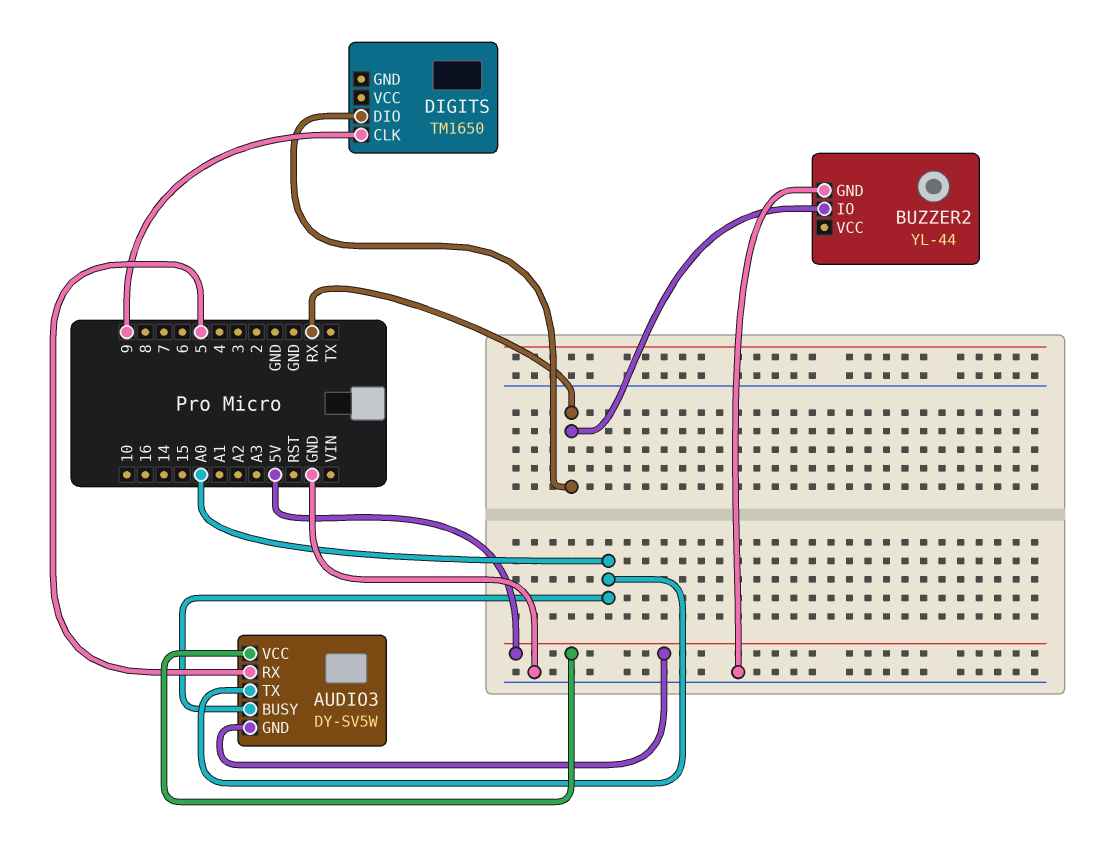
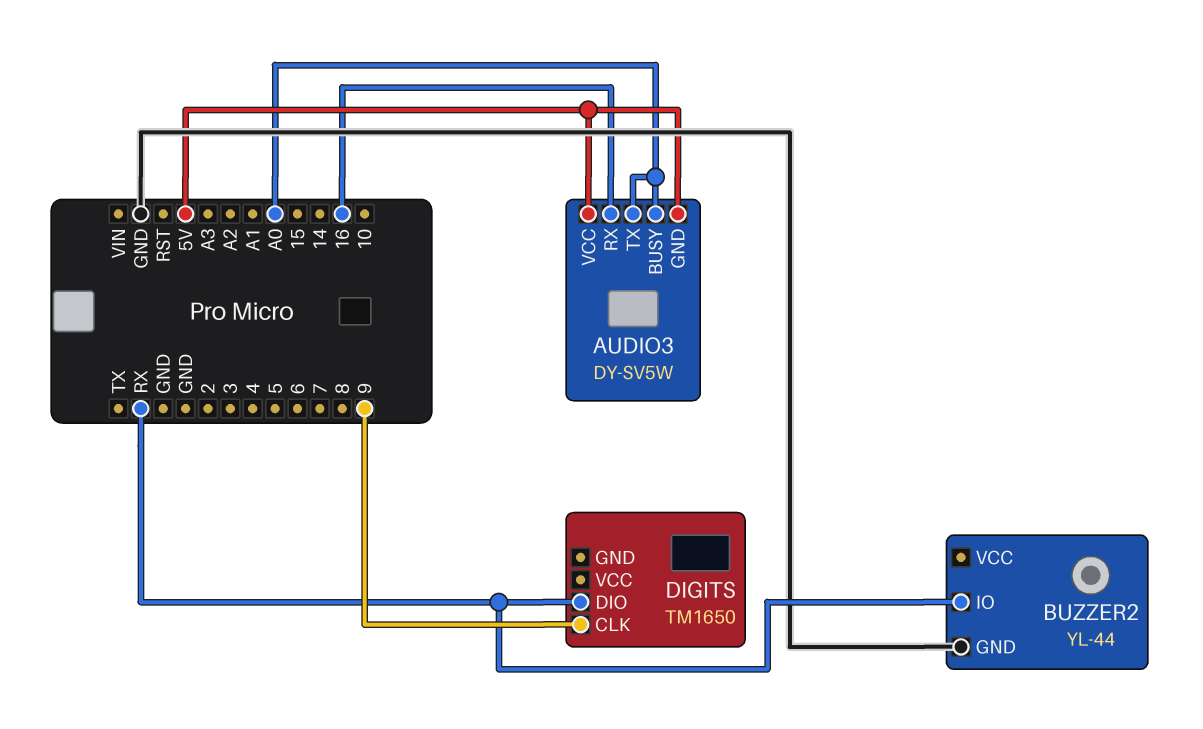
AUDIO3 pin RX: 5 -> 16

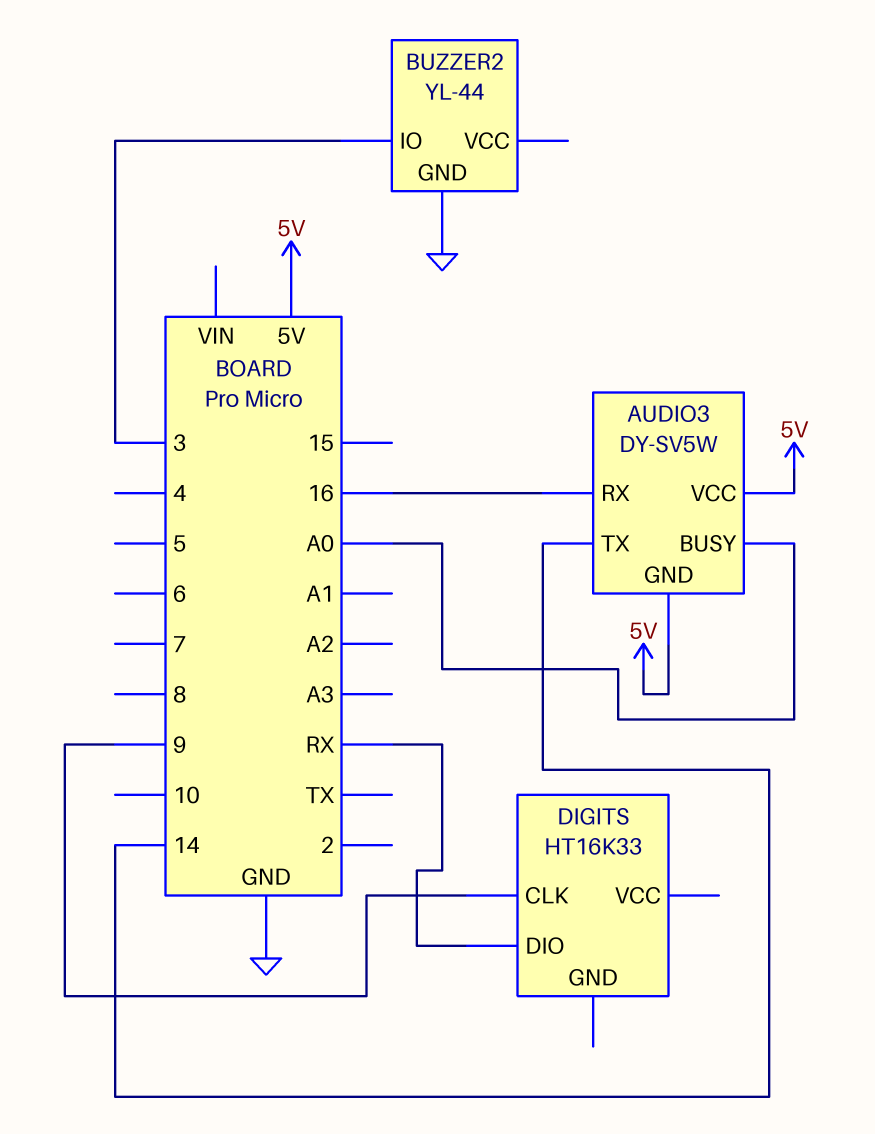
AUDIO3 pin TX: A0 -> 14
BUZZER2 pin IO: RX -> 3
DIGITS: TM1650 -> HT16K33

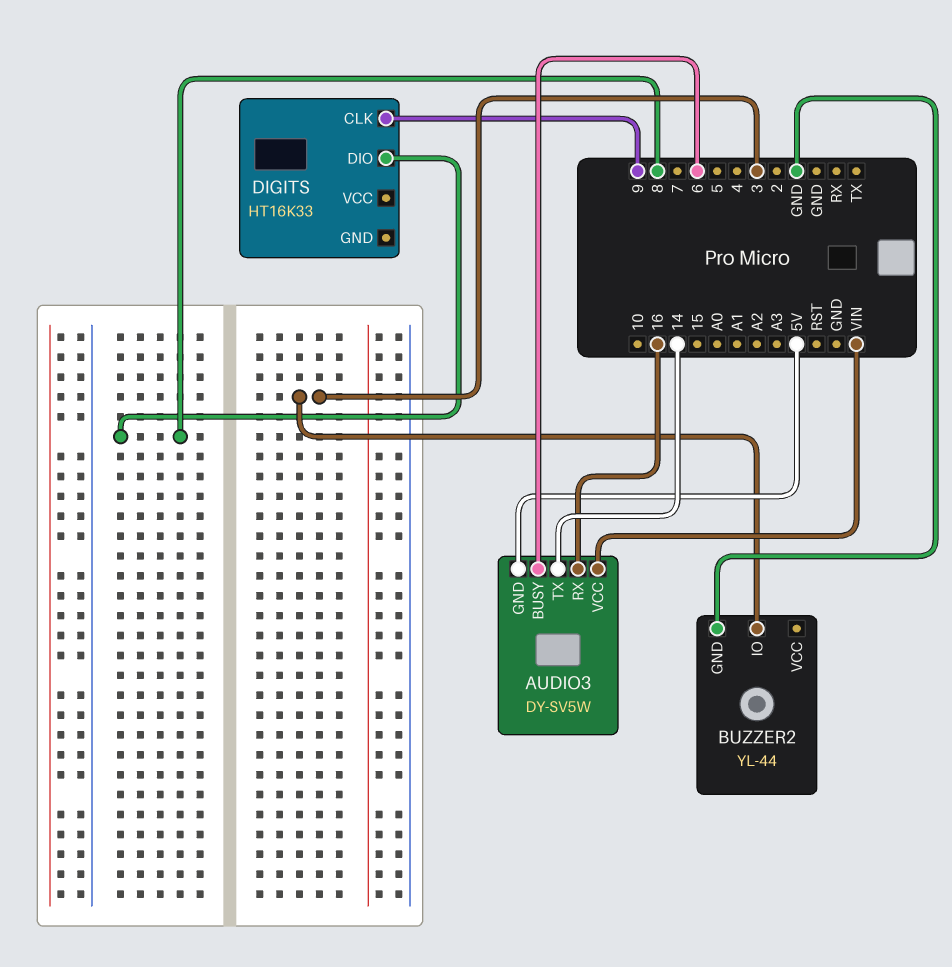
AUDIO3 pin BUSY: A0 -> 6
AUDIO3 pin VCC: 5V -> VIN
DIGITS pin DIO: RX -> 8

